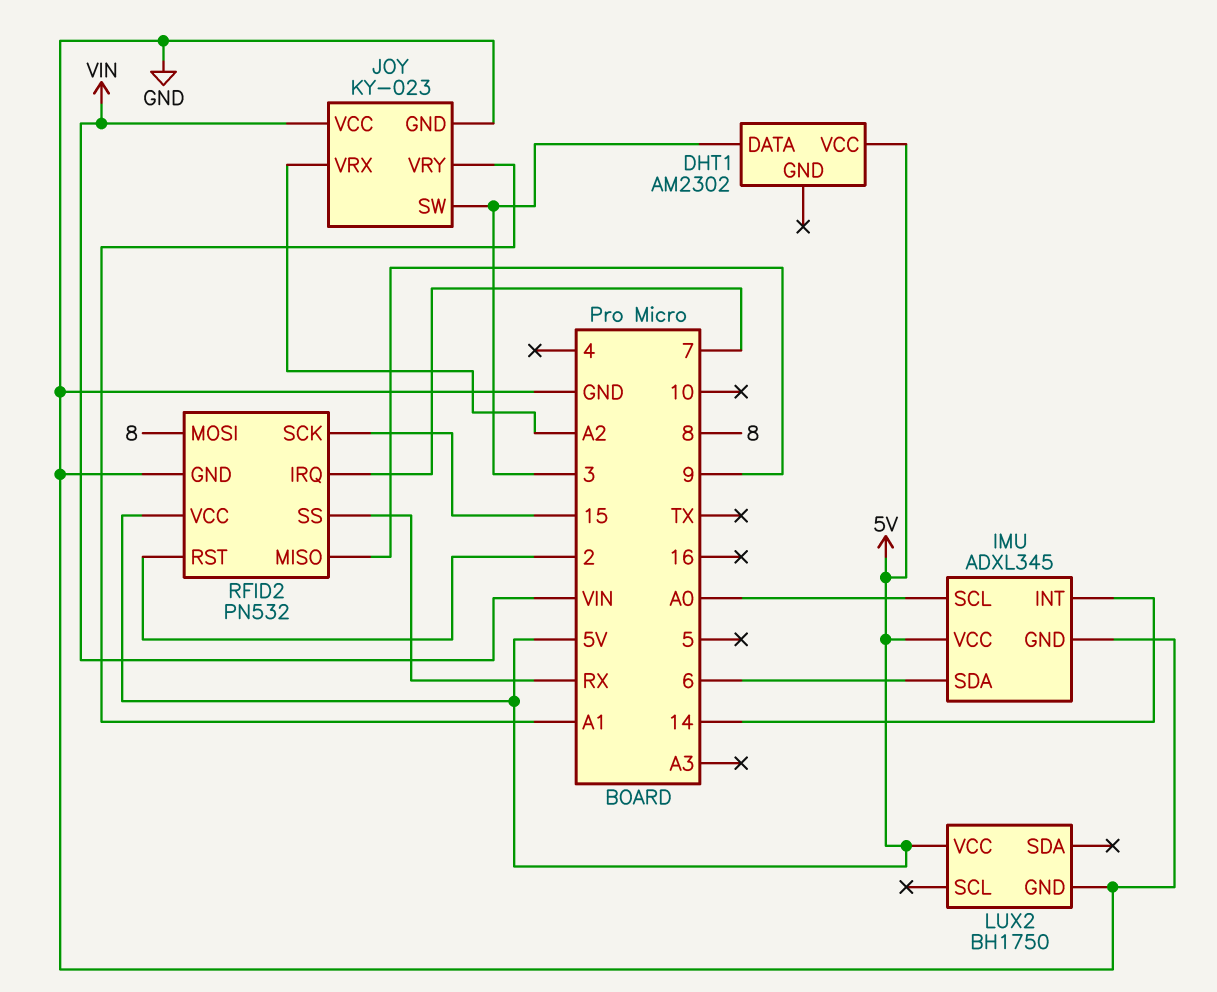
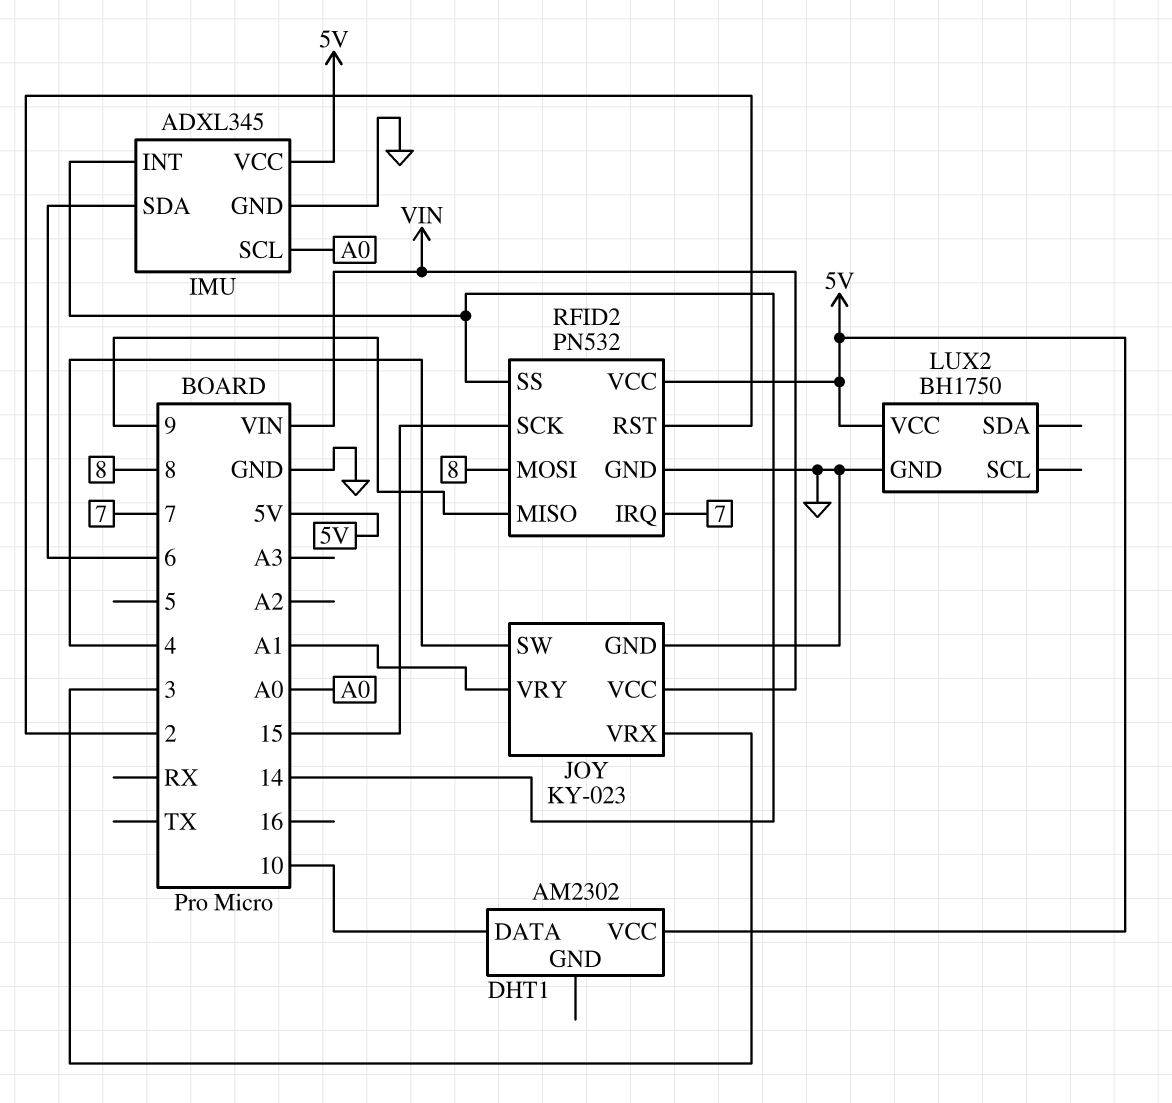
DHT1 pin DATA: 3 -> 10
JOY pin SW: 3 -> 4
JOY pin VRX: A2 -> 3
RFID2 pin SS: RX -> 14

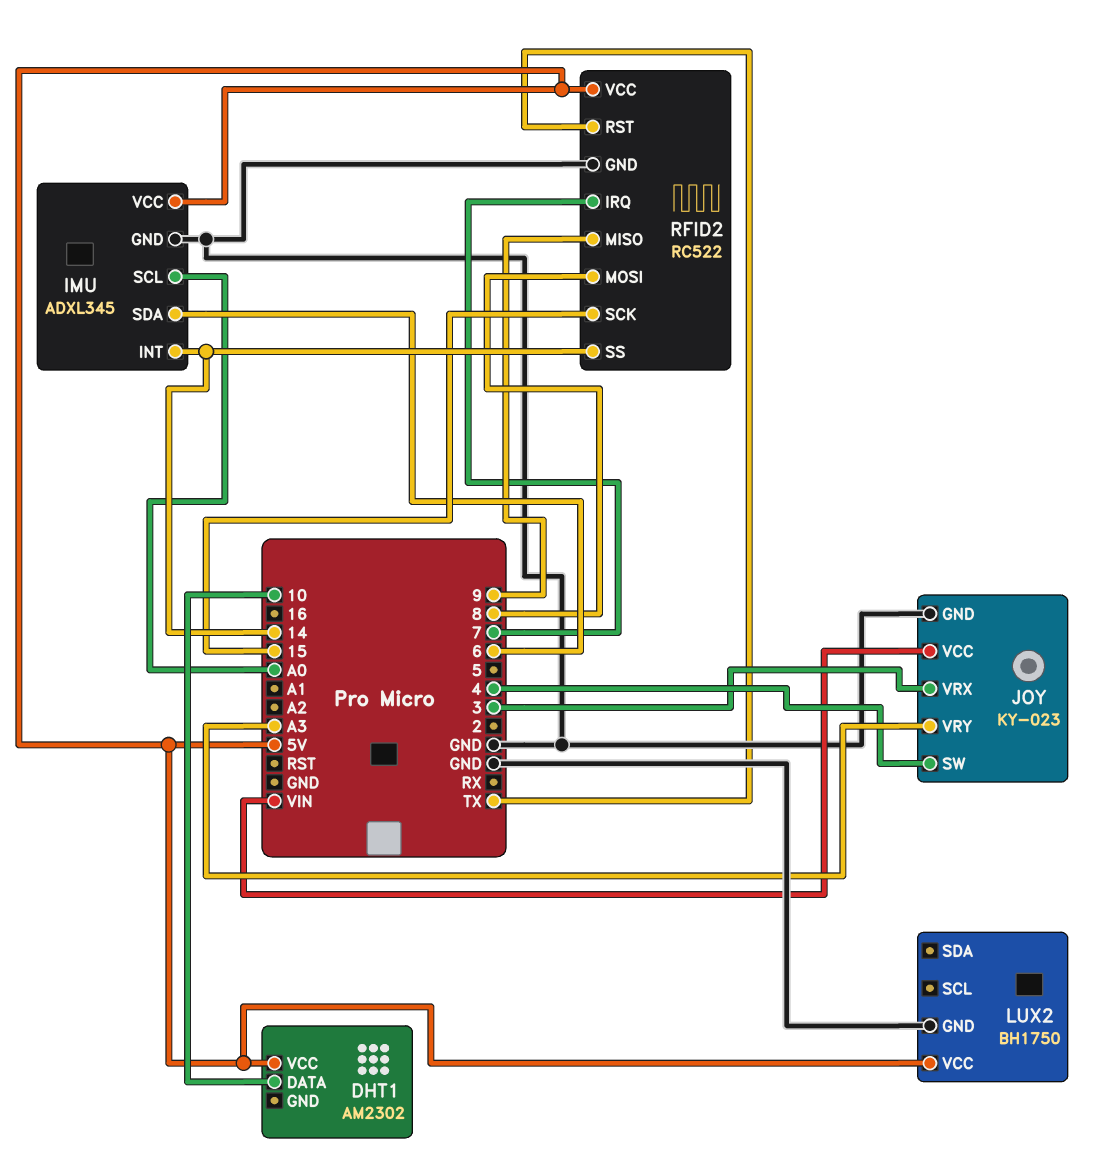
JOY pin VRY: A1 -> A3
RFID2: PN532 -> RC522
RFID2 pin RST: 2 -> TX

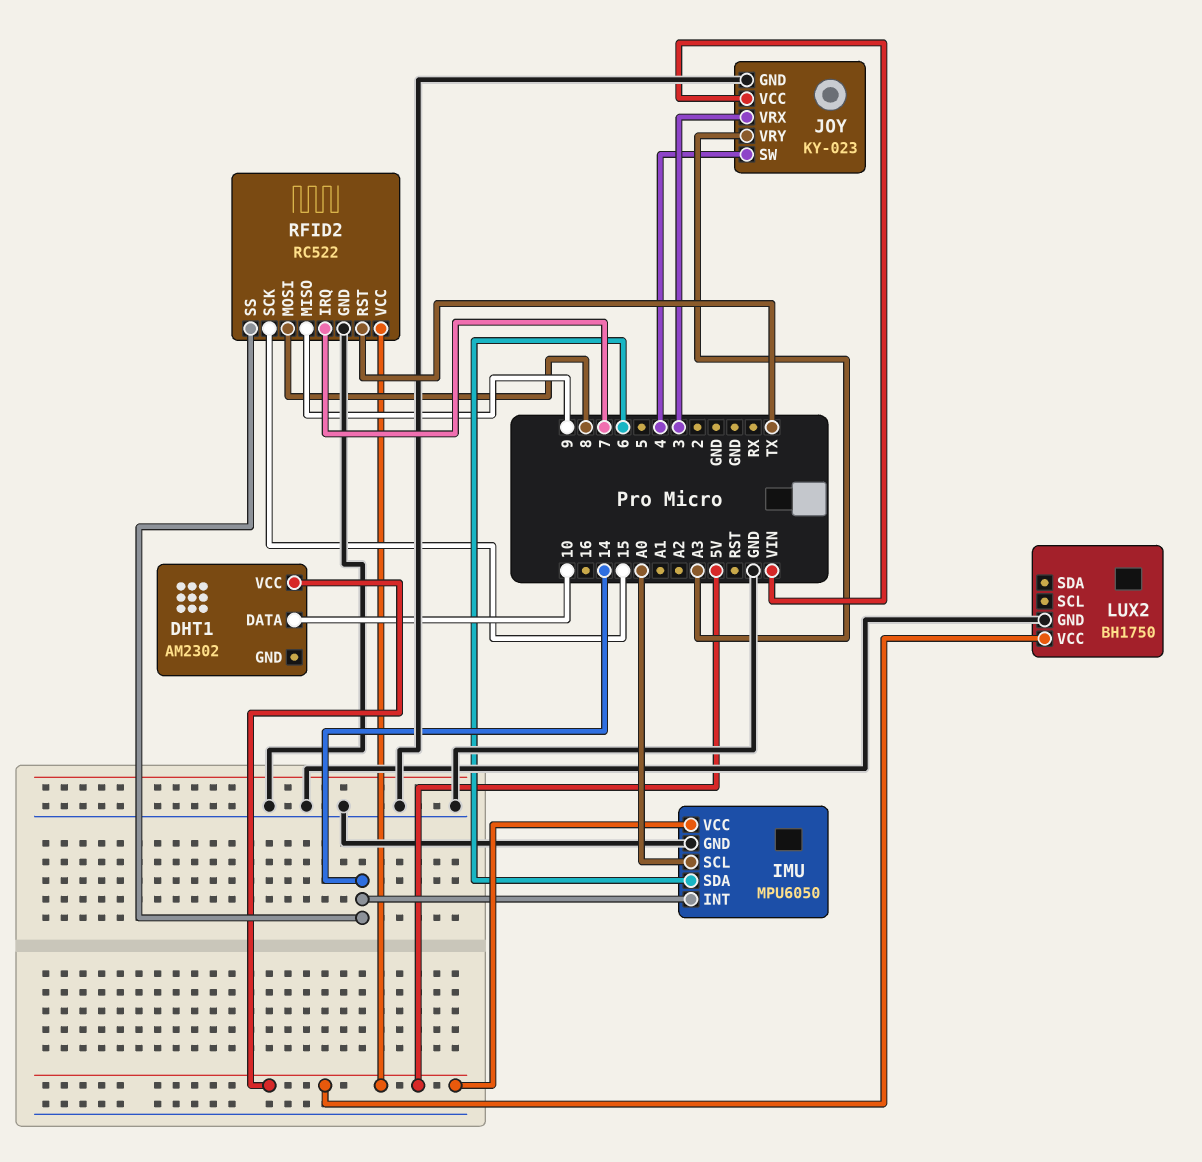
IMU: ADXL345 -> MPU6050

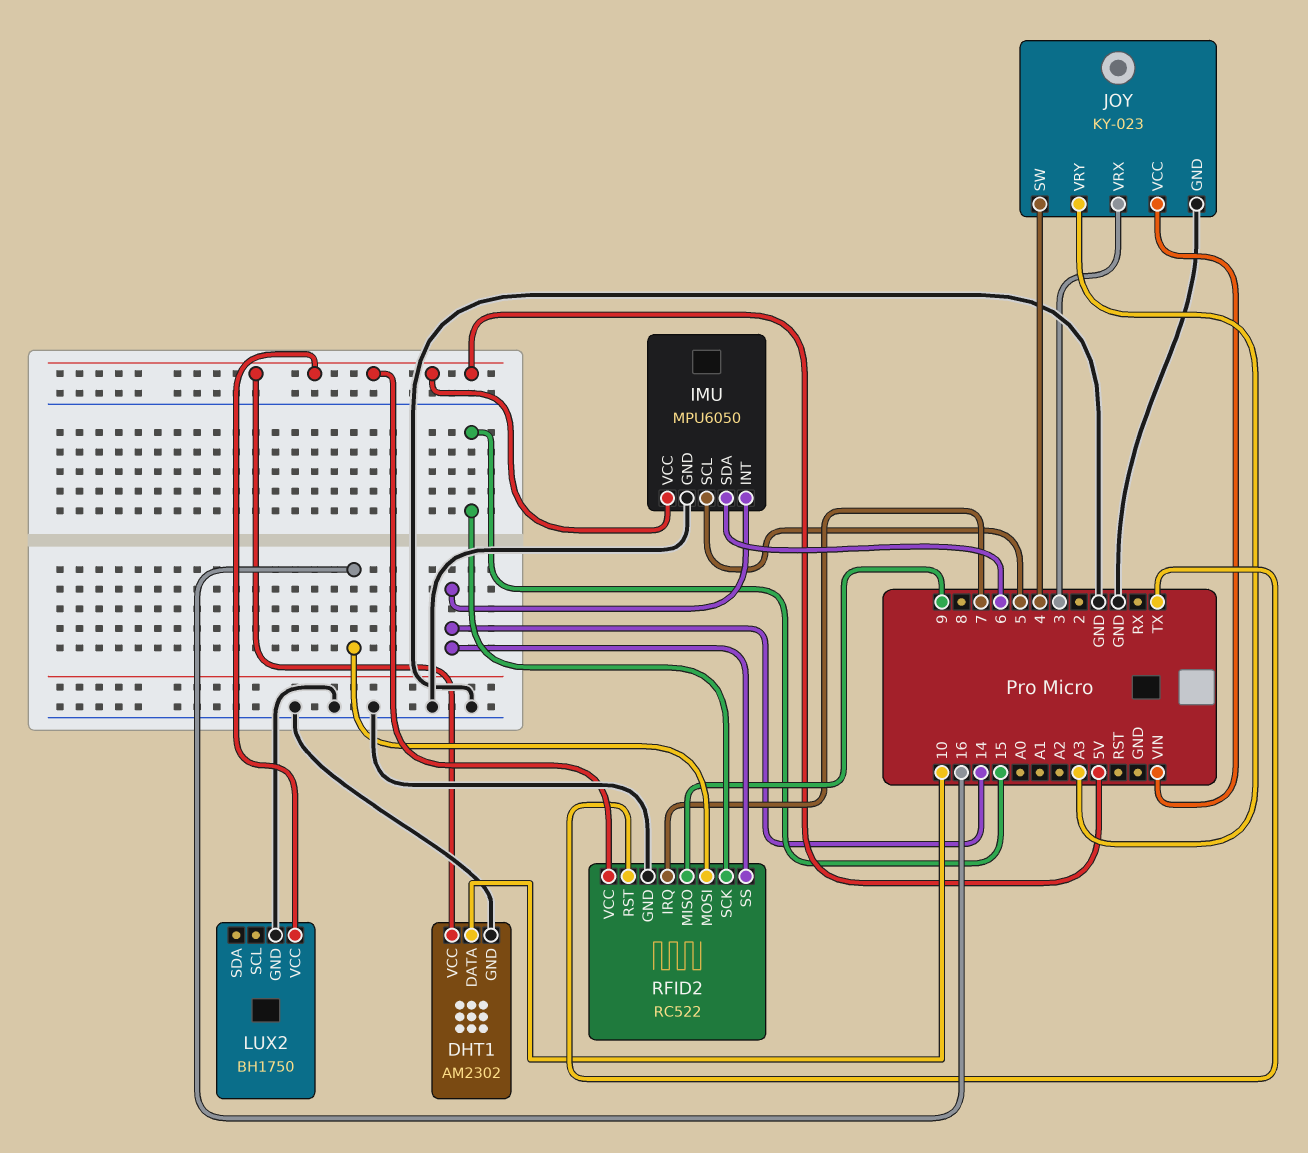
DHT1 pin GND: none -> GND
IMU pin SCL: A0 -> 5
RFID2 pin MOSI: 8 -> 16

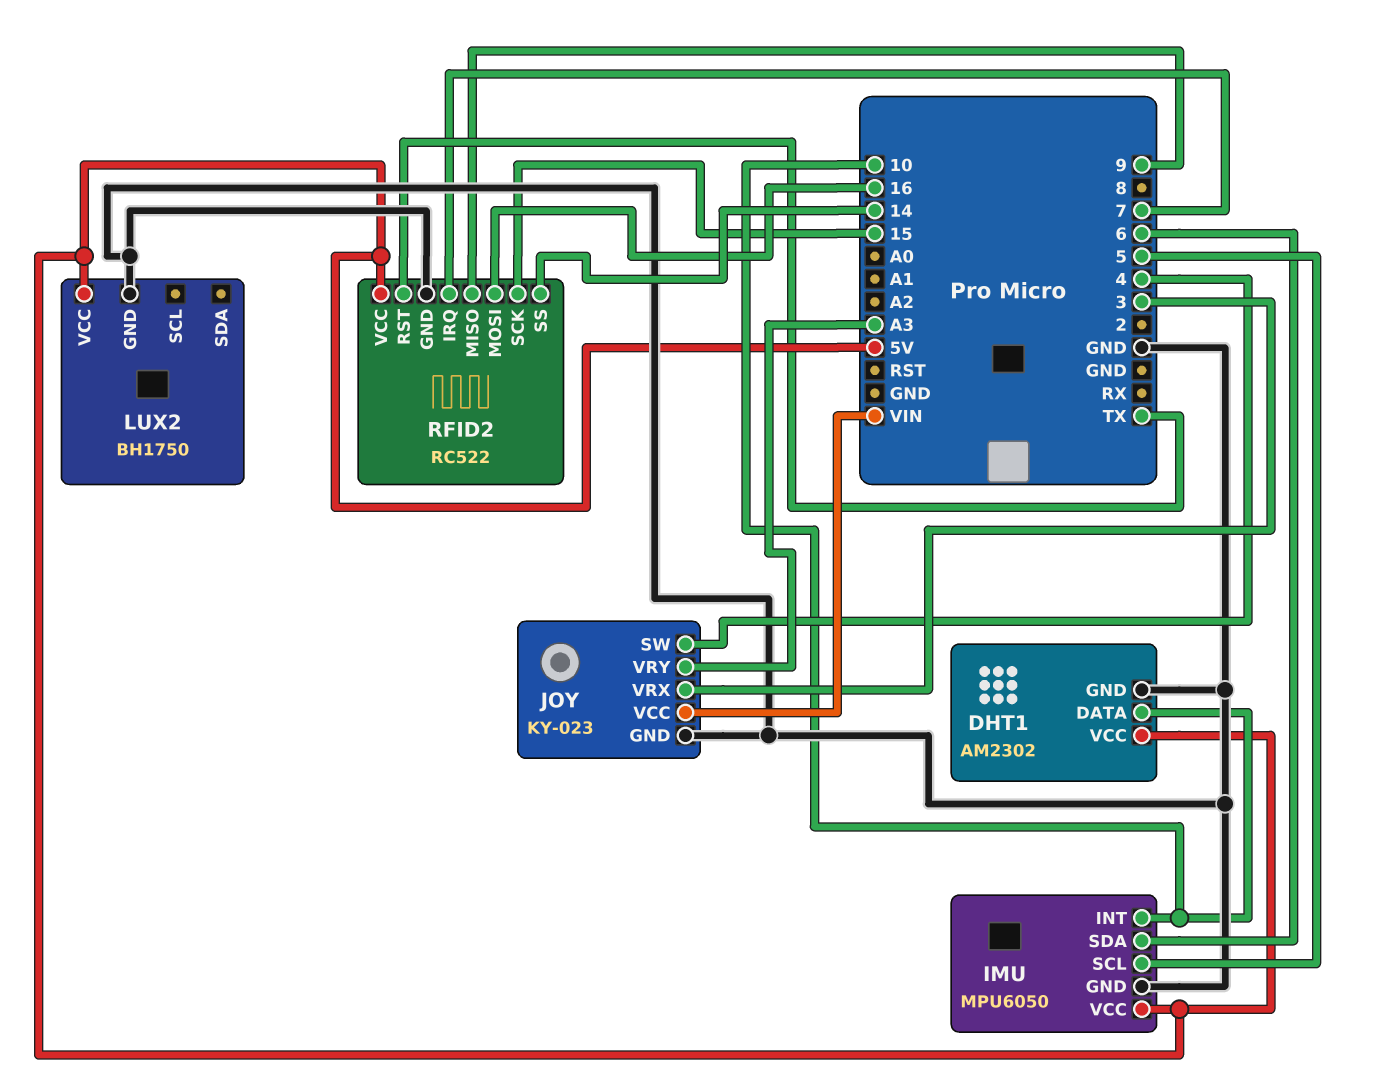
IMU pin INT: 14 -> 10

